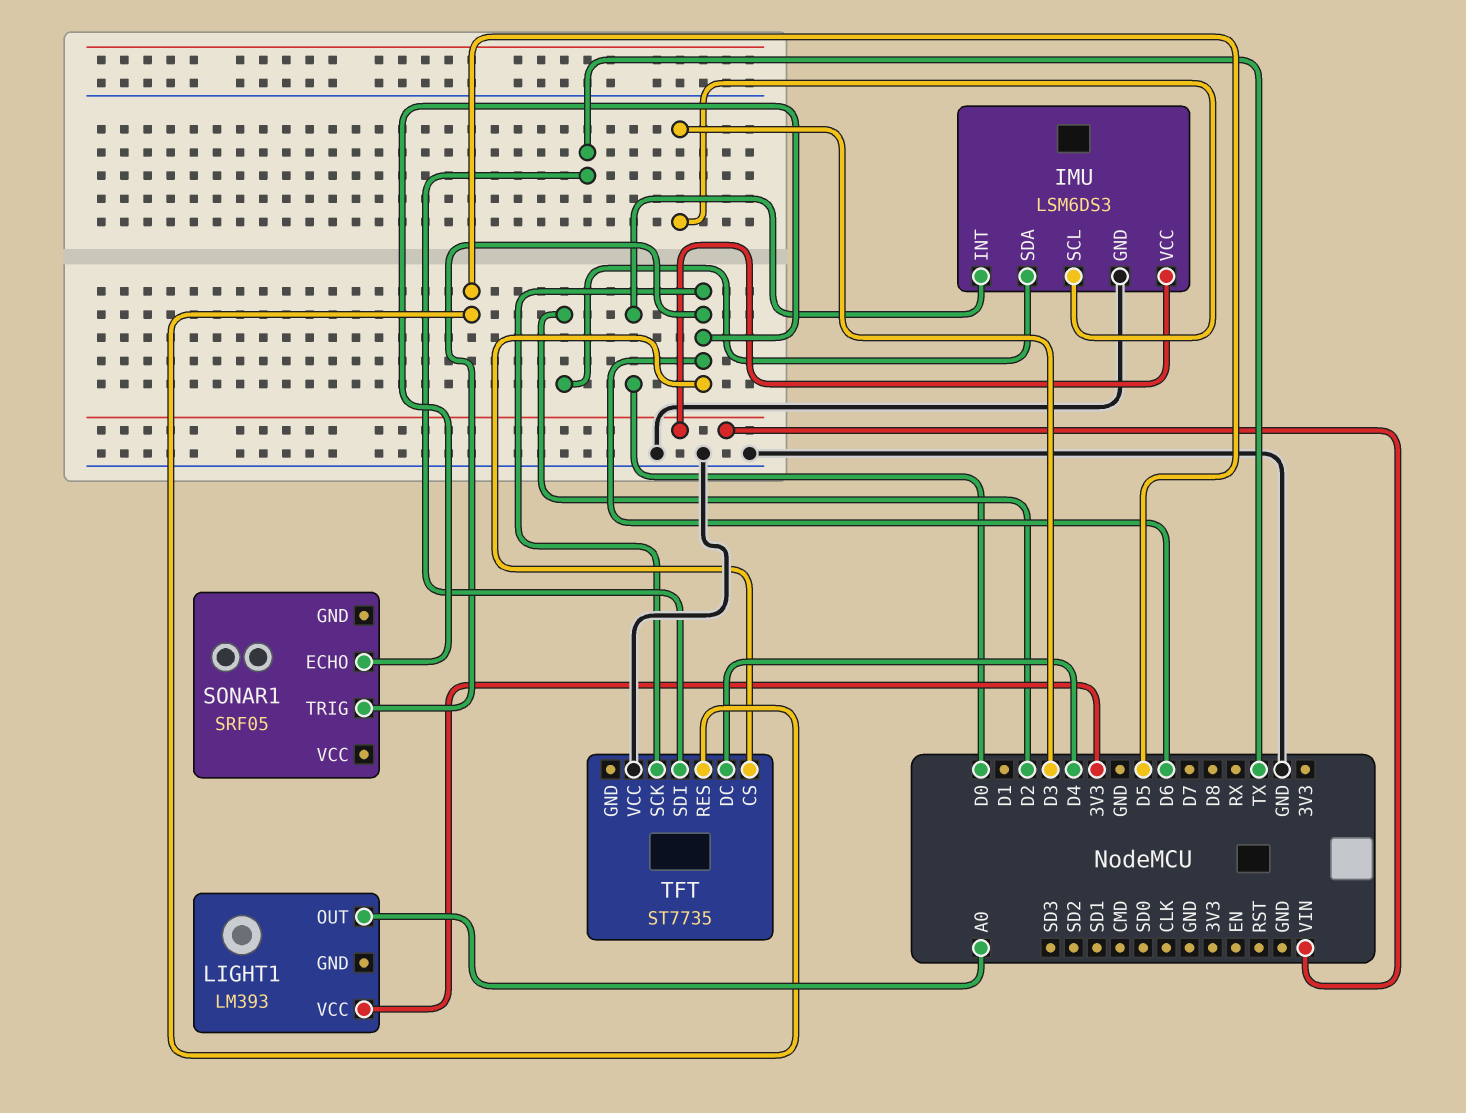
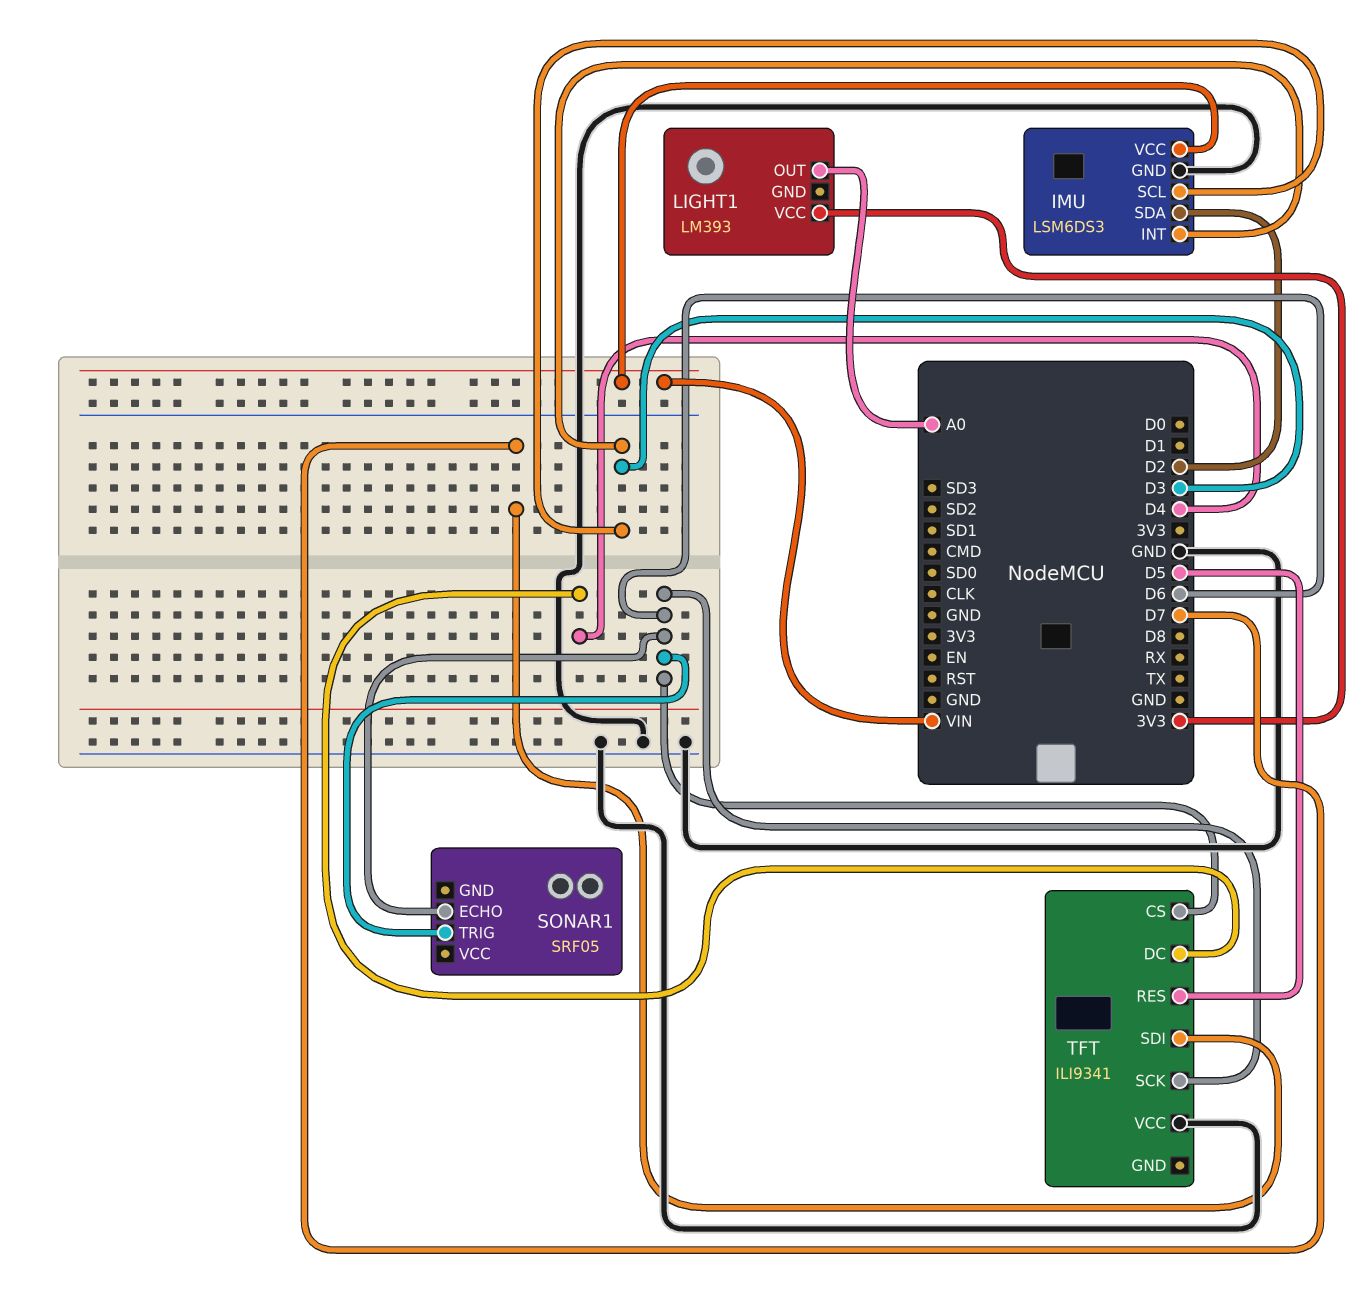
IMU pin INT: D0 -> D3
TFT: ST7735 -> ILI9341
TFT pin SDI: TX -> D7

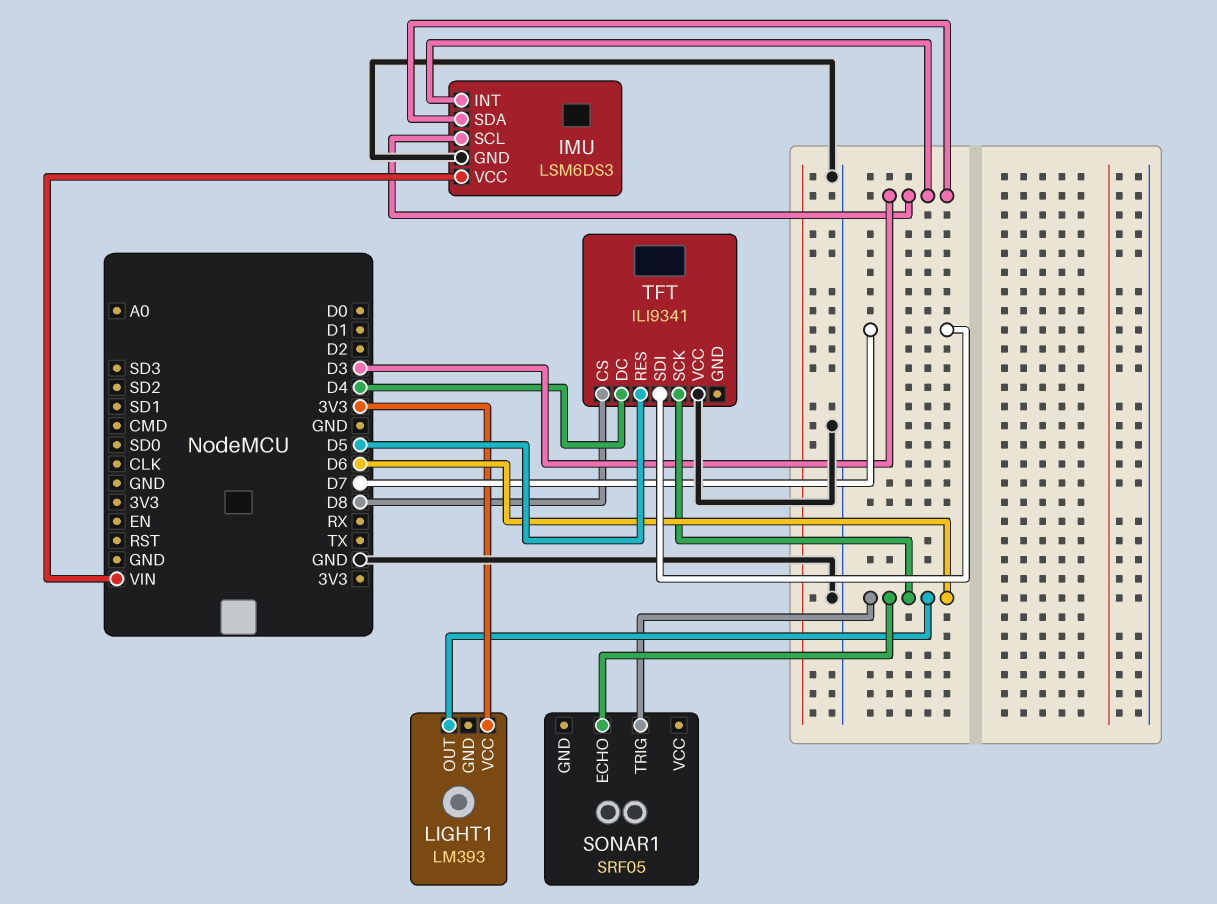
IMU pin SDA: D2 -> D3
LIGHT1 pin OUT: A0 -> D6
TFT pin CS: D6 -> D8

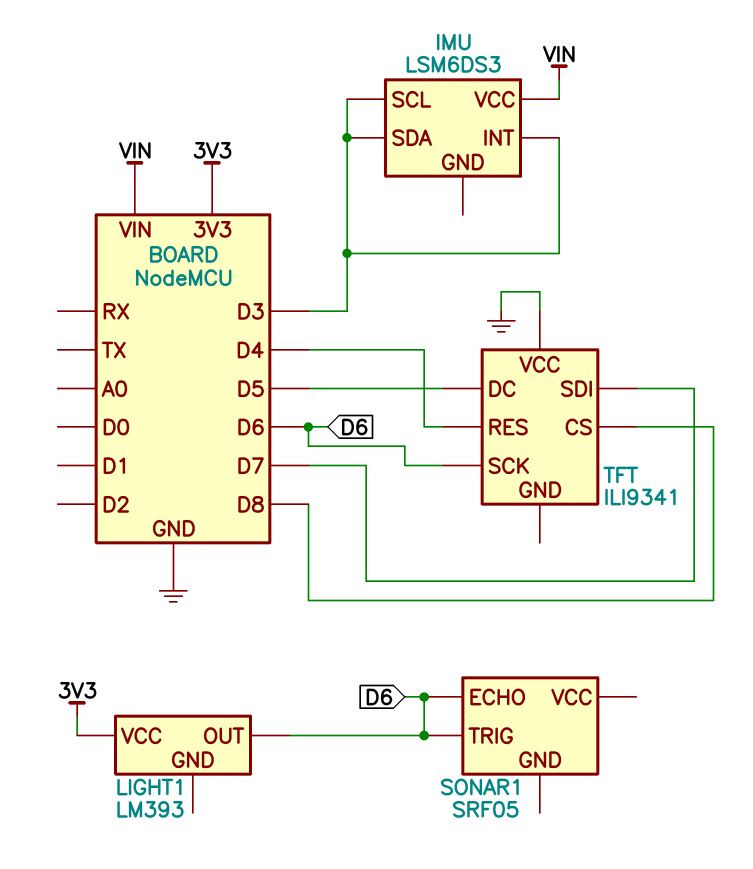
IMU pin GND: GND -> none
TFT pin DC: D4 -> D5
TFT pin RES: D5 -> D4

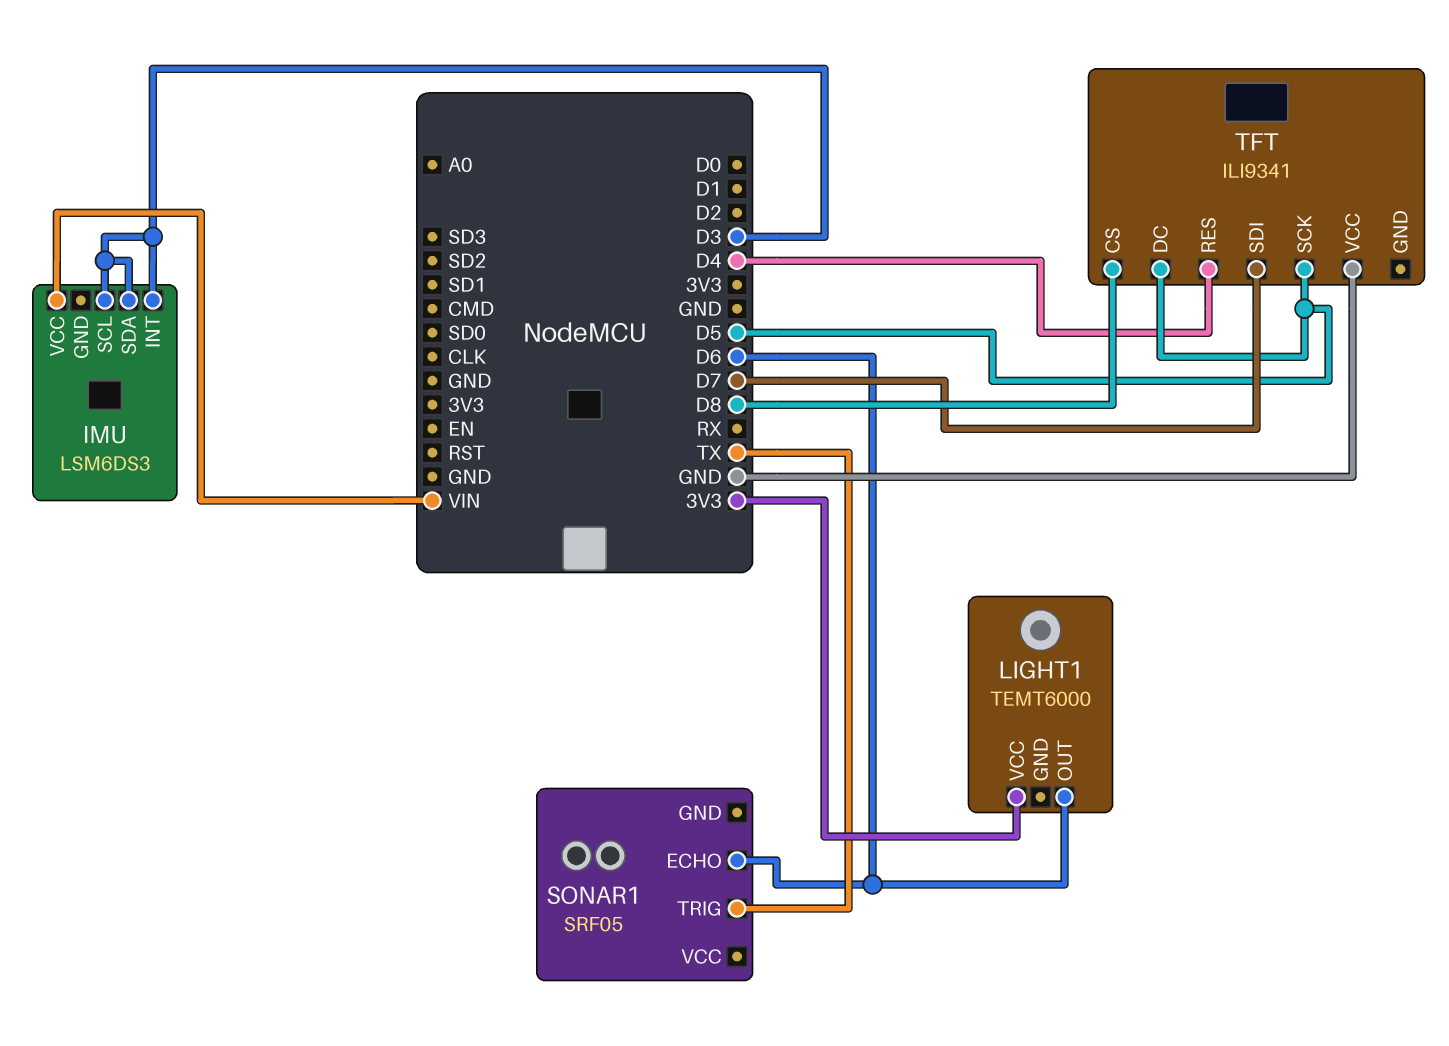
LIGHT1: LM393 -> TEMT6000
SONAR1 pin TRIG: D6 -> TX
TFT pin SCK: D6 -> D5

